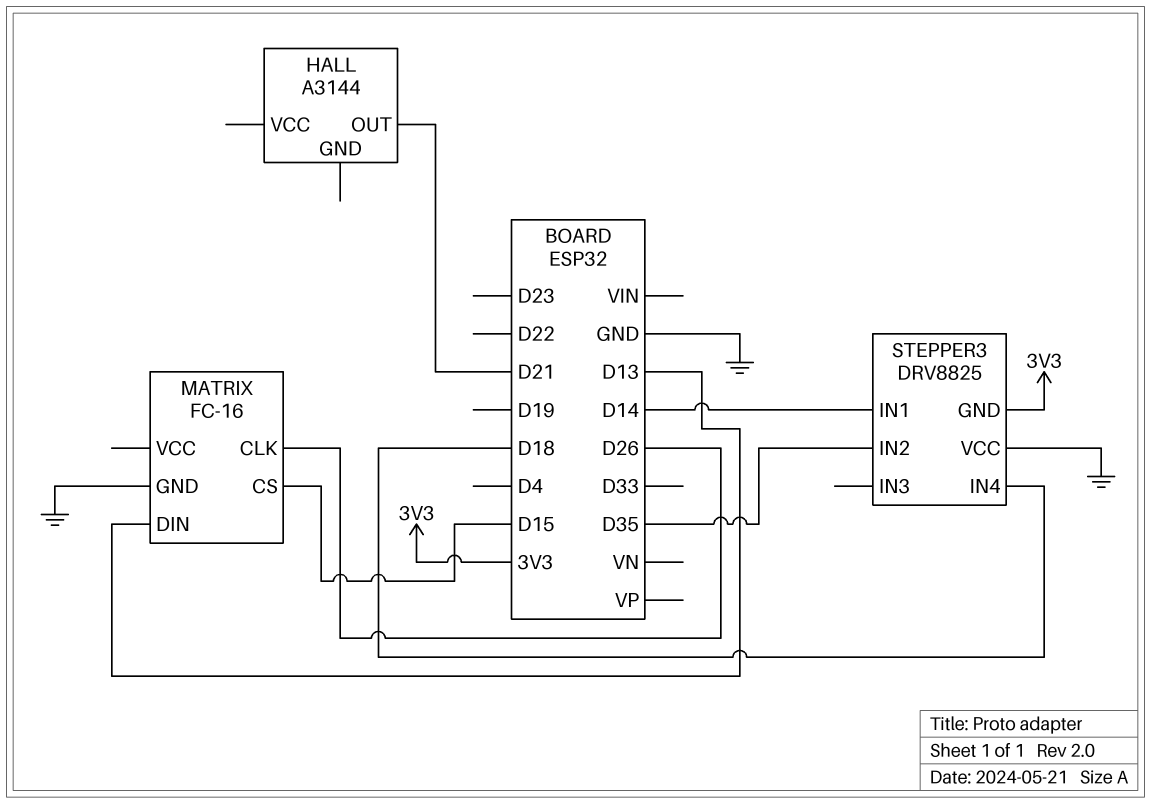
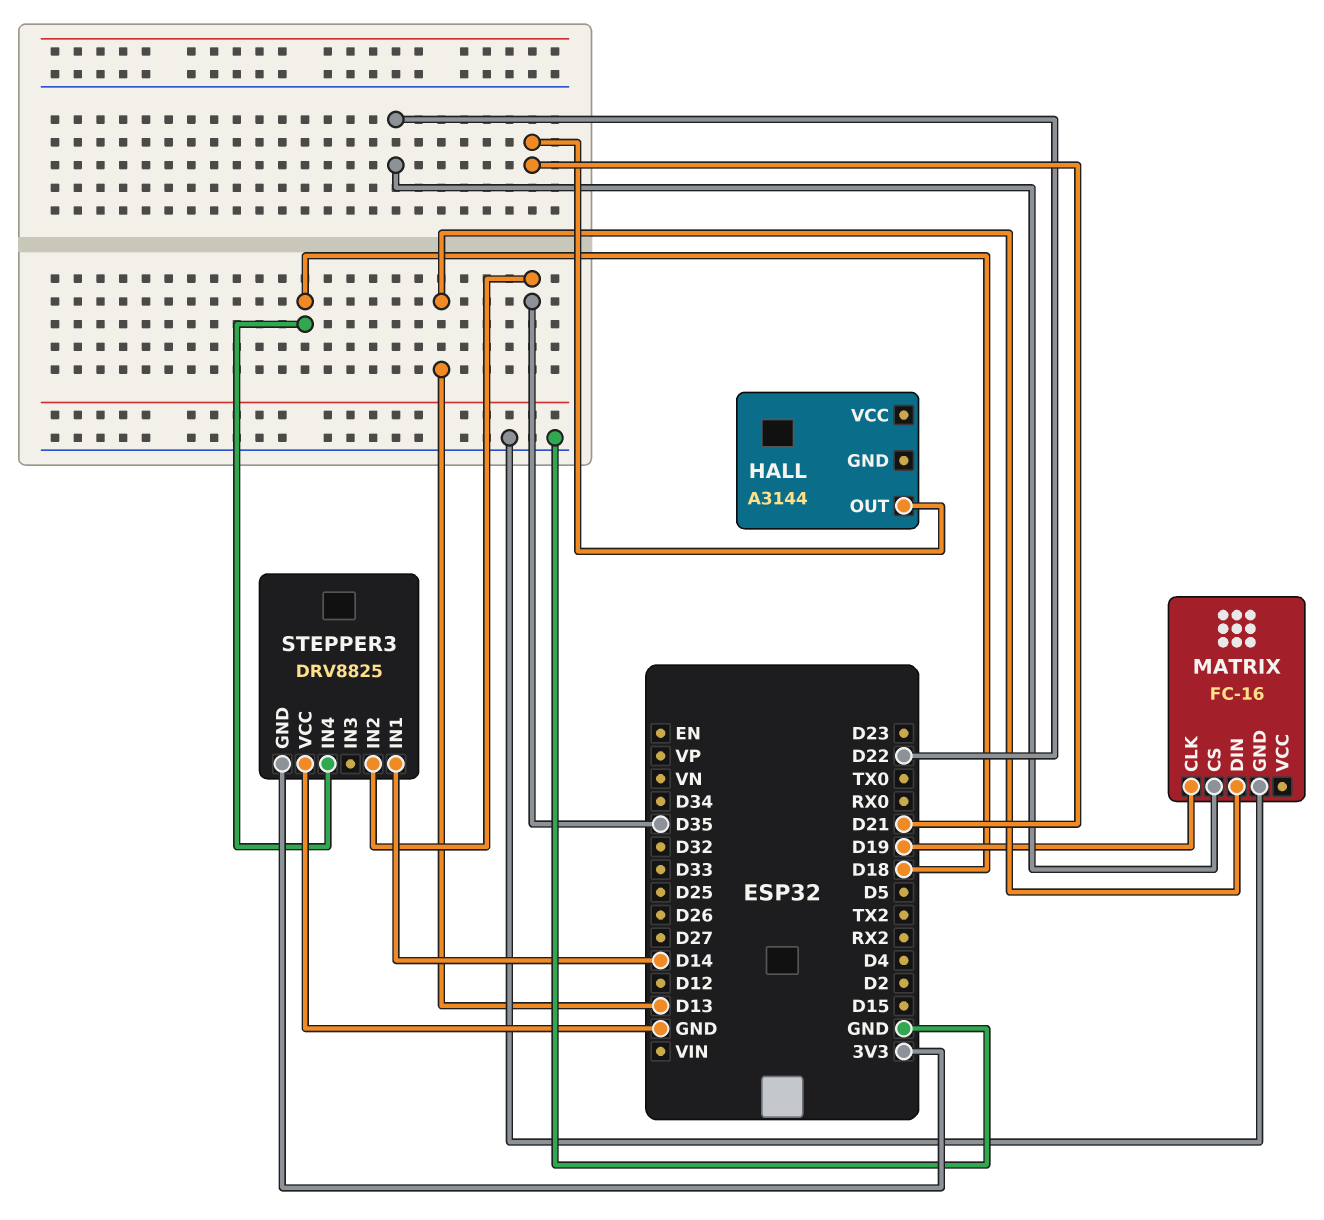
MATRIX pin CLK: D26 -> D19
MATRIX pin CS: D15 -> D22

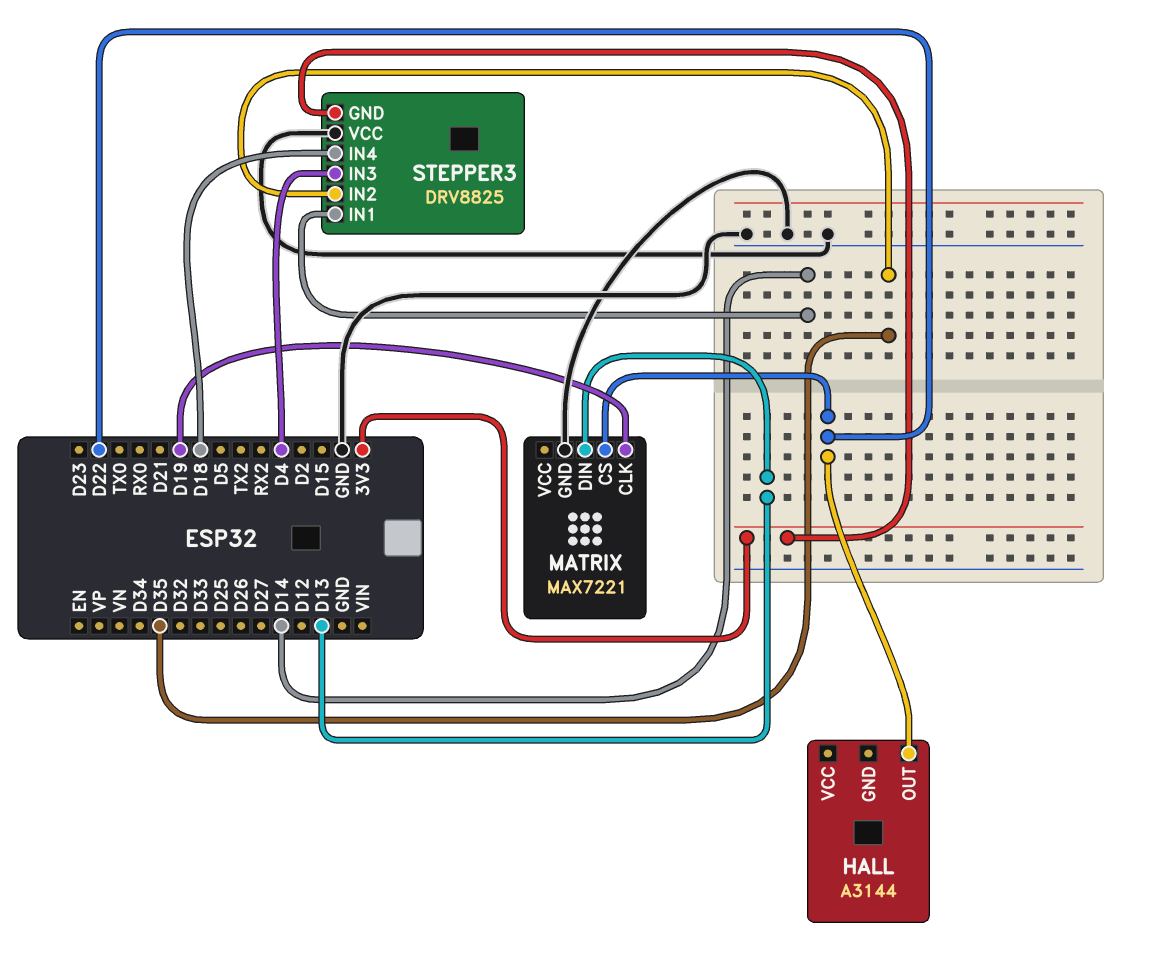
HALL pin OUT: D21 -> D22
MATRIX: FC-16 -> MAX7221
STEPPER3 pin IN3: none -> D4

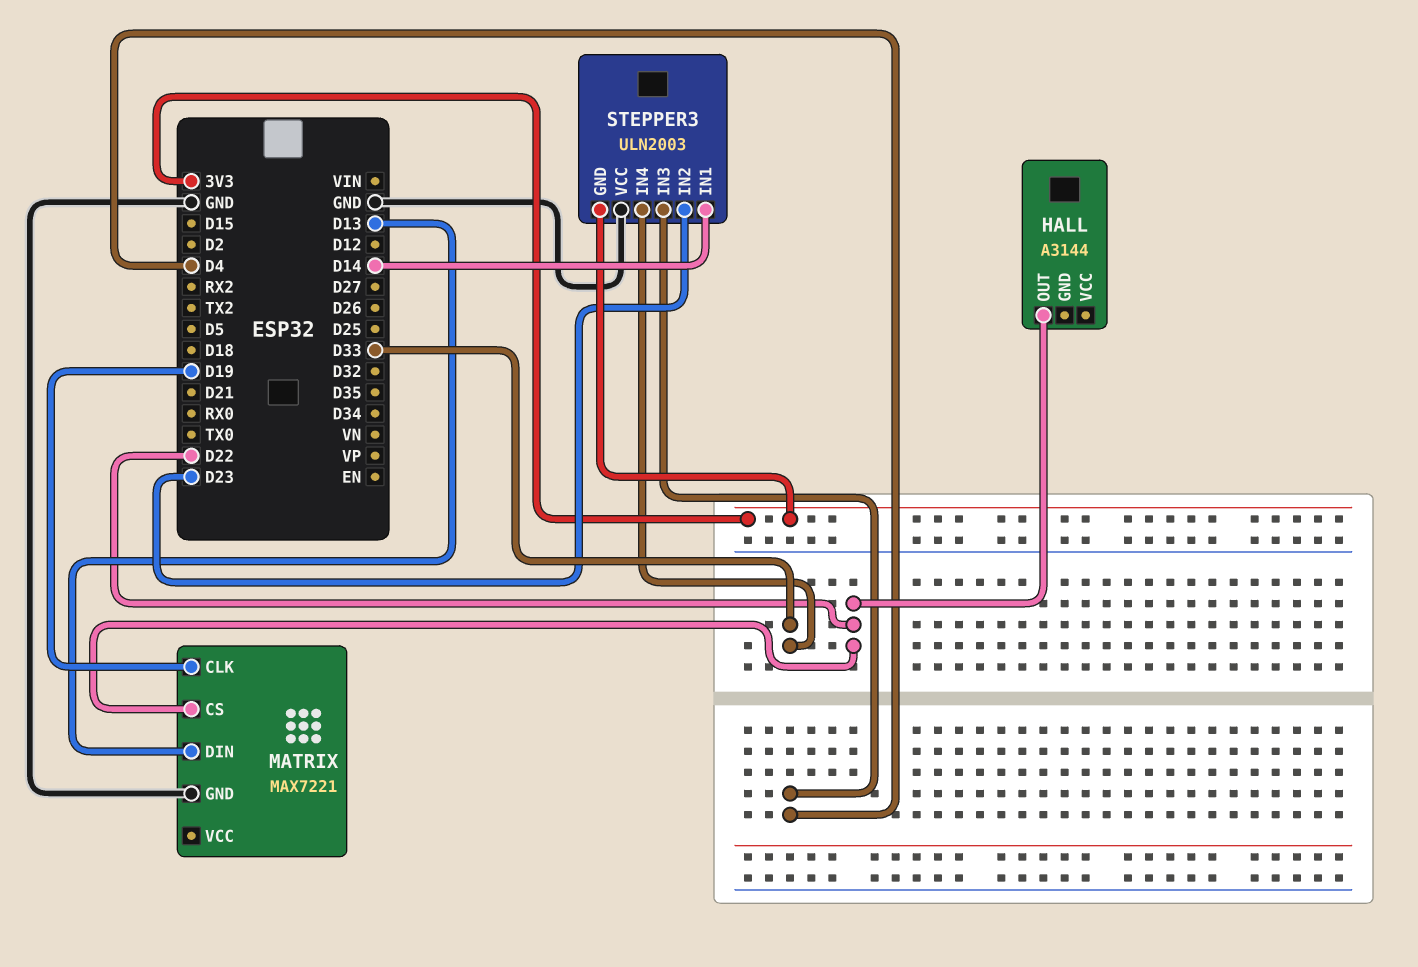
STEPPER3: DRV8825 -> ULN2003
STEPPER3 pin IN2: D35 -> D23
STEPPER3 pin IN4: D18 -> D33

